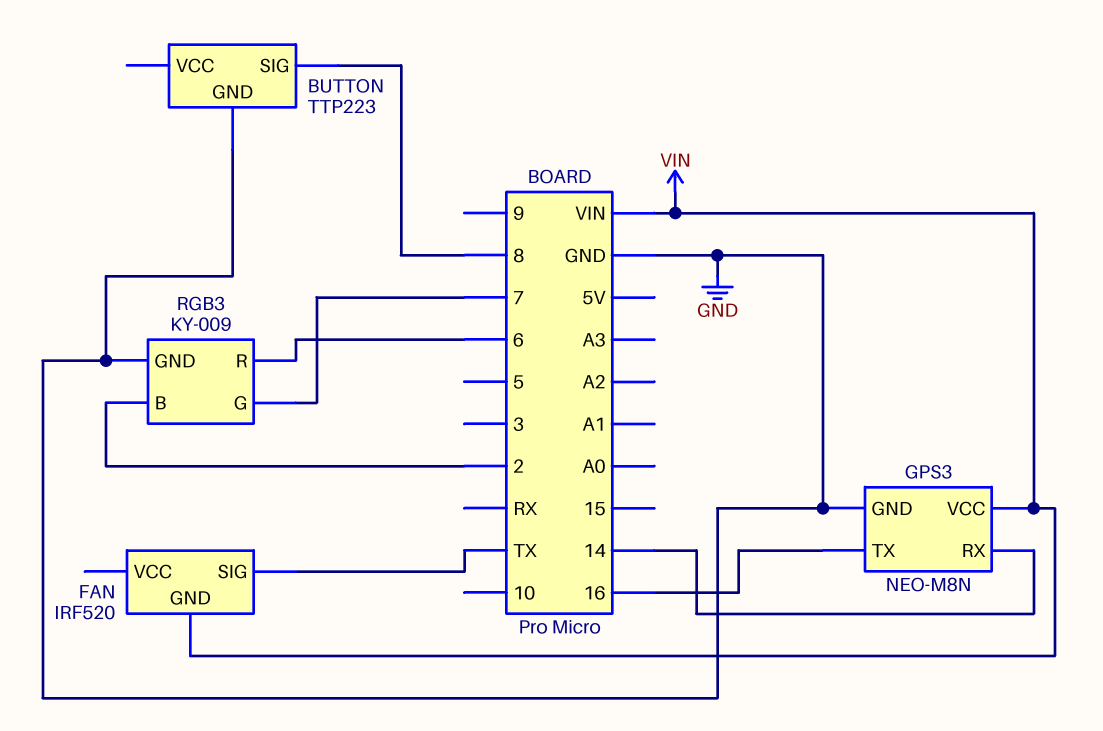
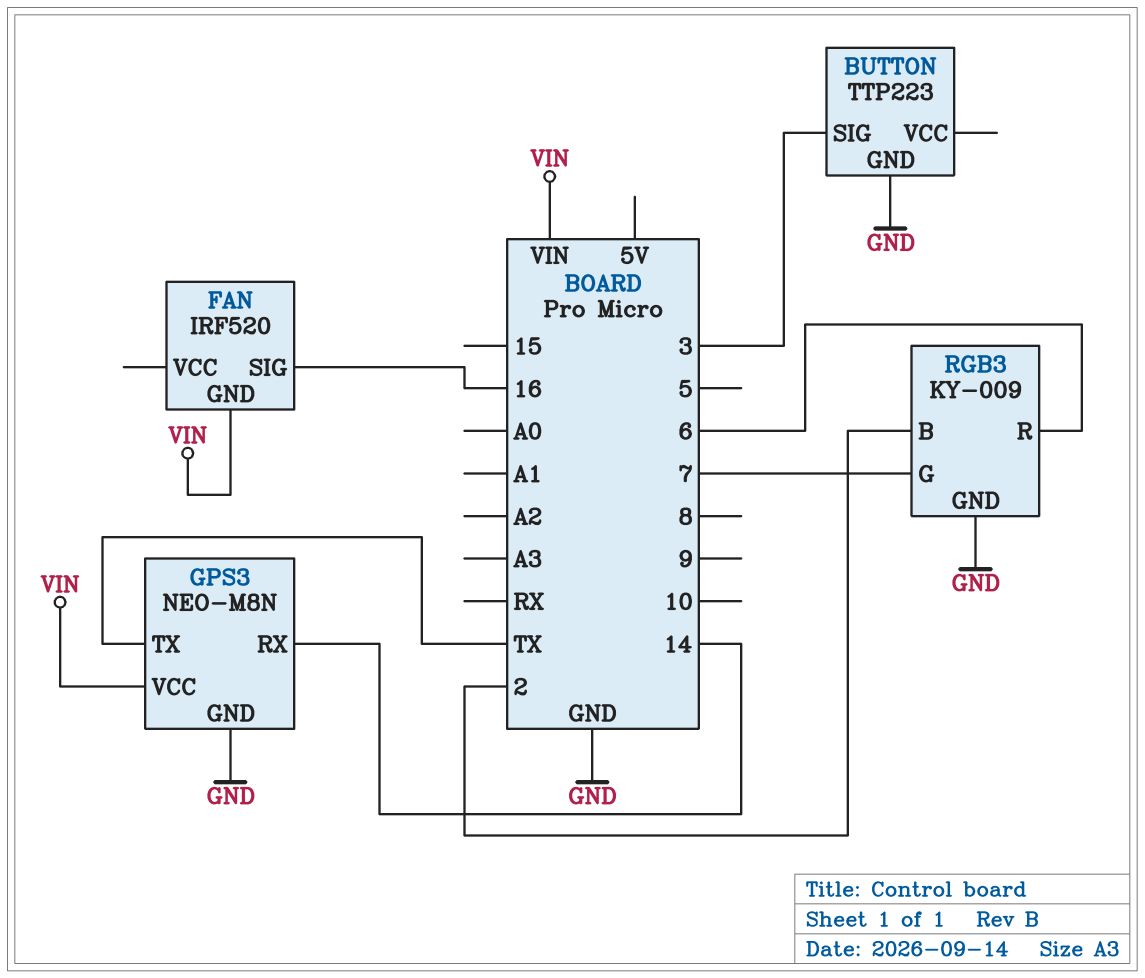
BUTTON pin SIG: 8 -> 3
FAN pin SIG: TX -> 16
GPS3 pin TX: 16 -> TX

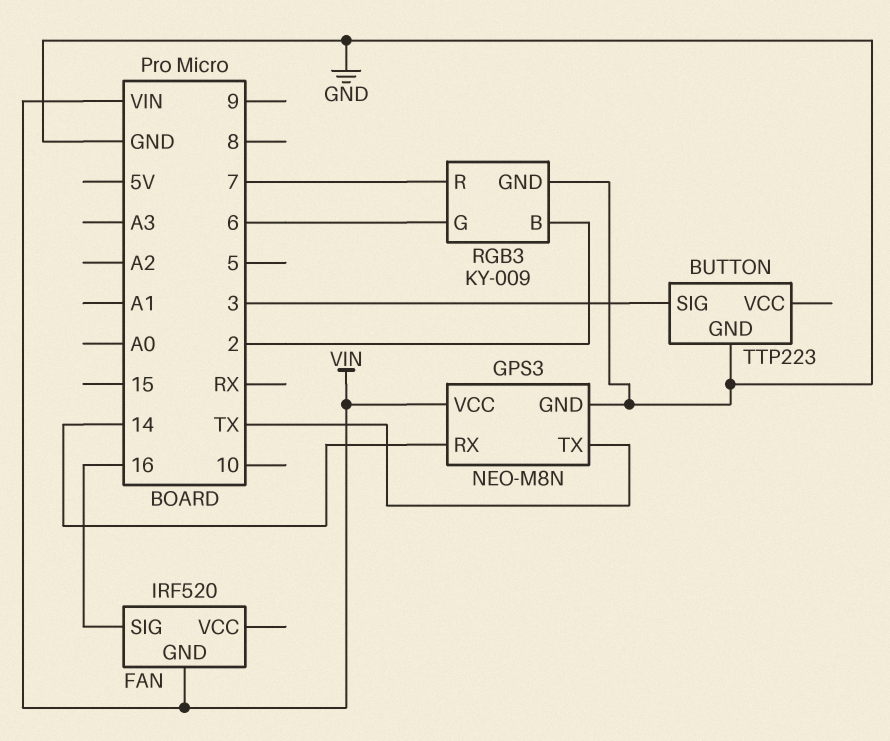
RGB3 pin G: 7 -> 6
RGB3 pin R: 6 -> 7

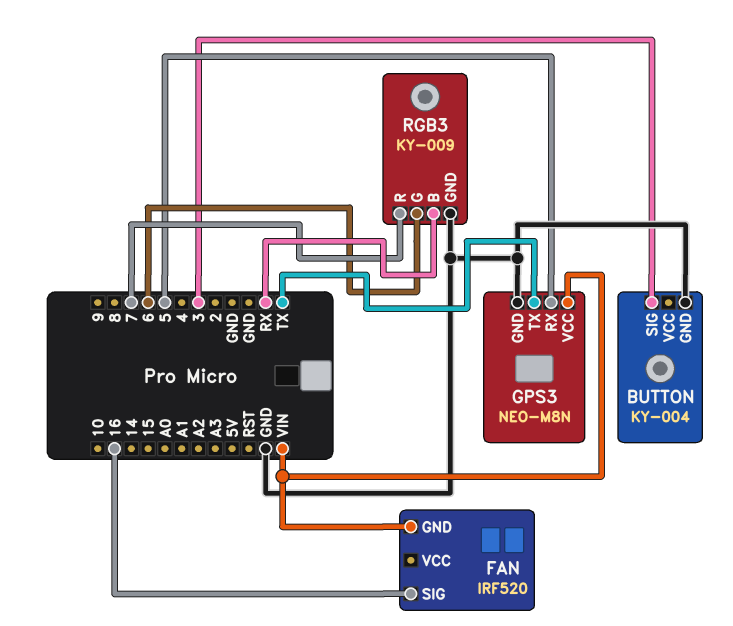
BUTTON: TTP223 -> KY-004
GPS3 pin RX: 14 -> 5
RGB3 pin B: 2 -> RX

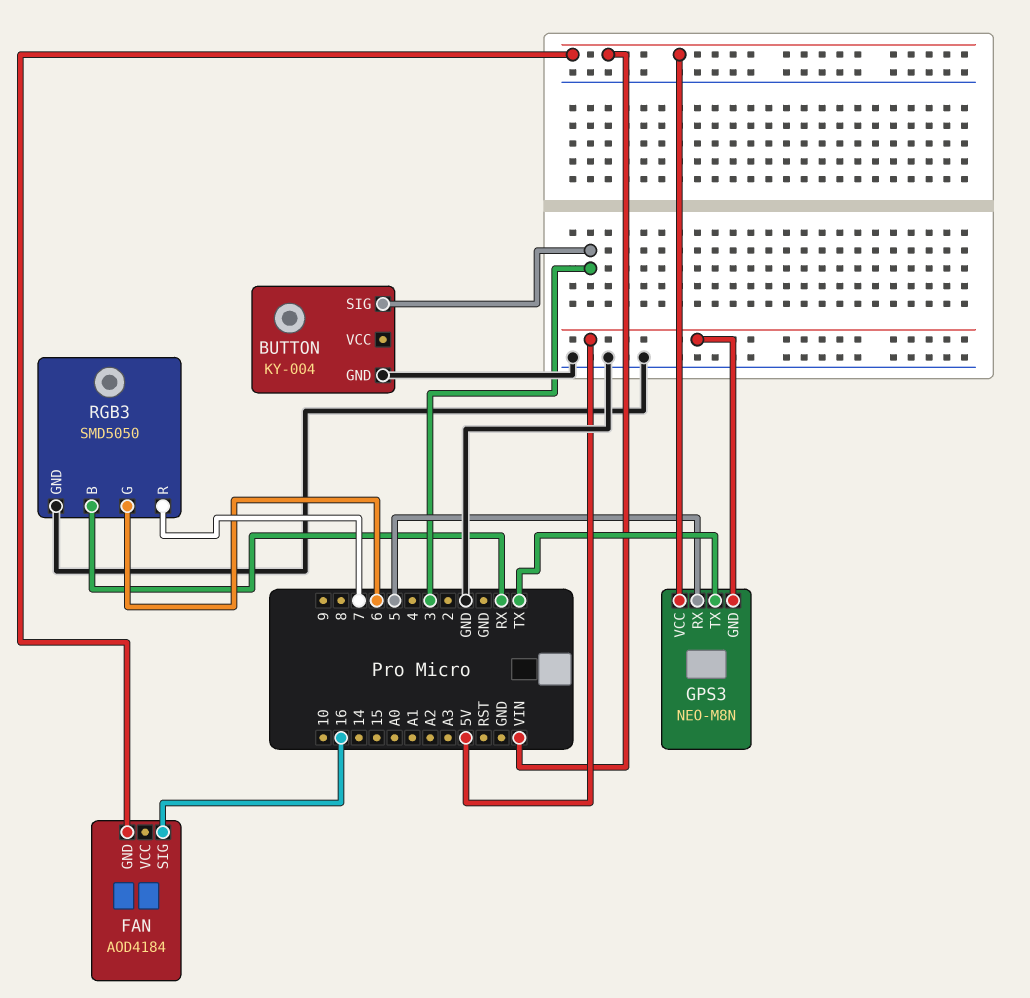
FAN: IRF520 -> AOD4184
GPS3 pin GND: GND -> 5V
RGB3: KY-009 -> SMD5050

